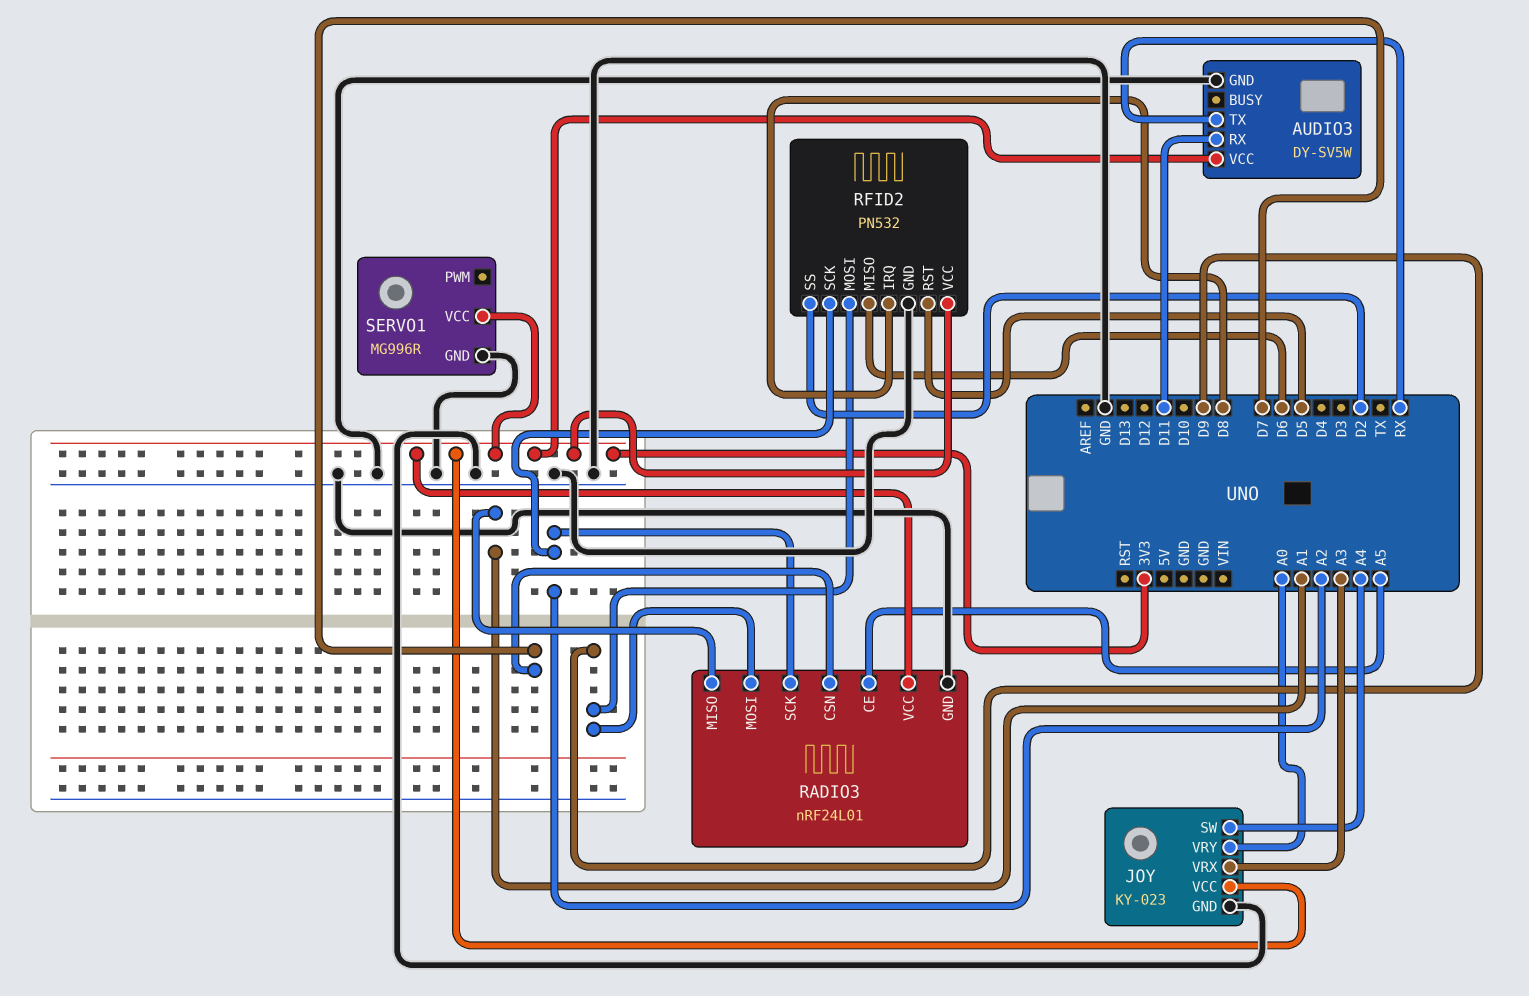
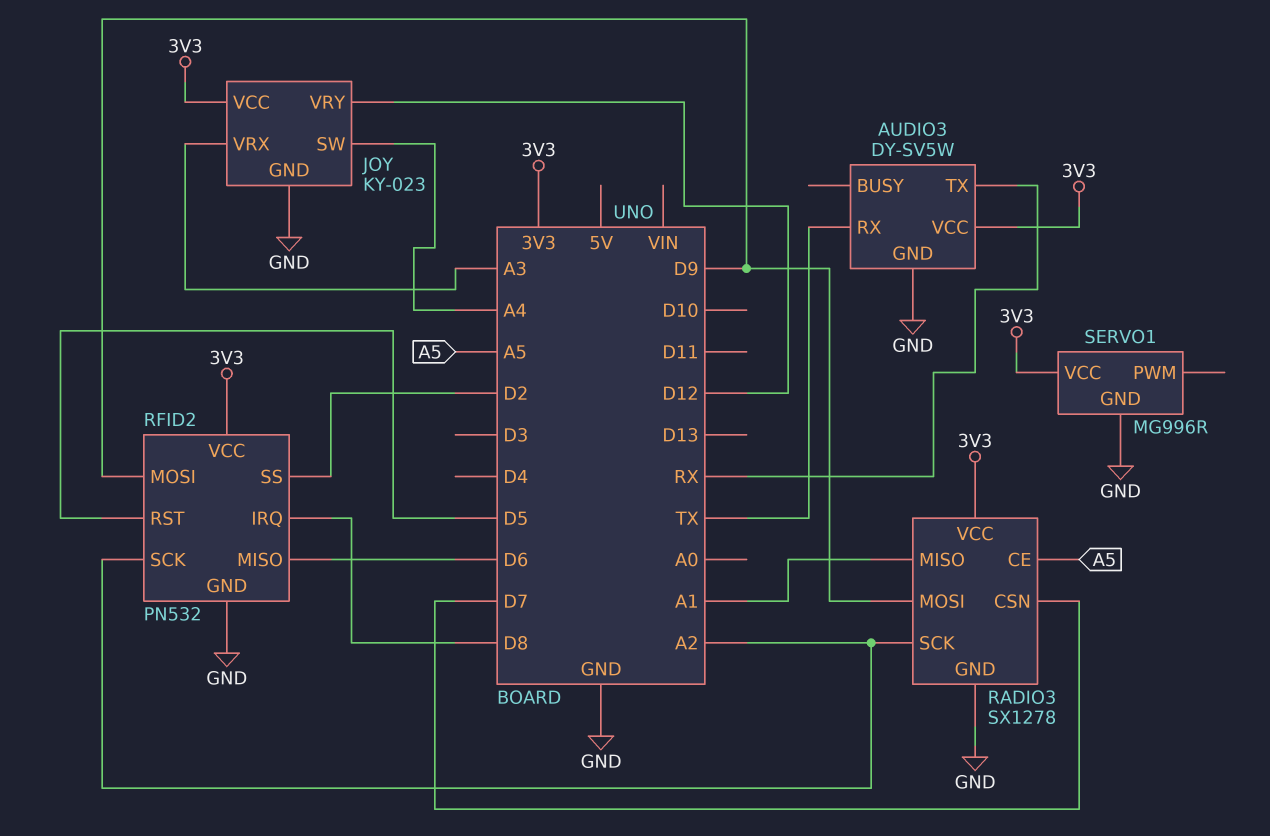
AUDIO3 pin RX: D11 -> TX
JOY pin VRY: A0 -> D12
RADIO3: nRF24L01 -> SX1278

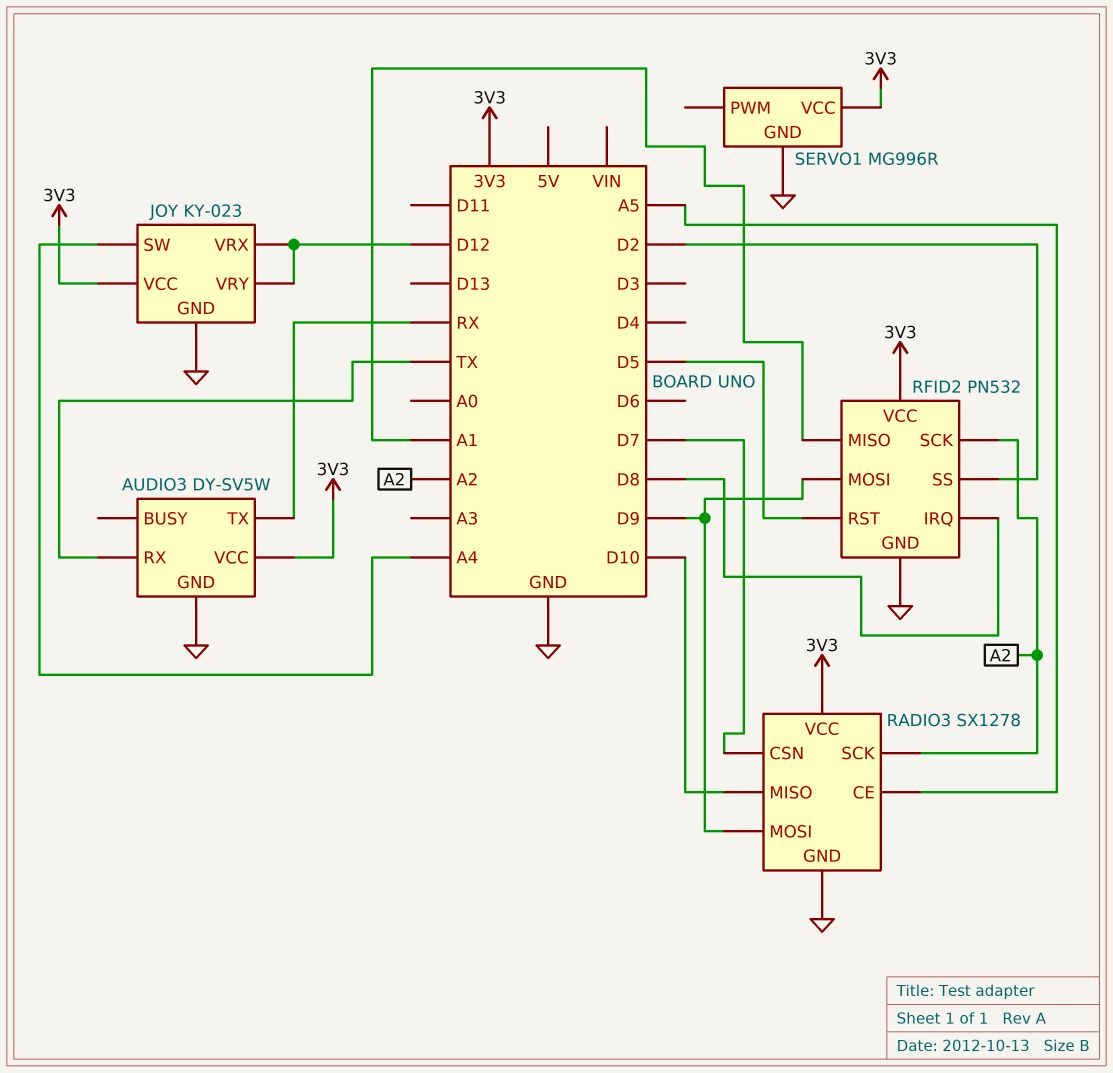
JOY pin VRX: A3 -> D12
RADIO3 pin MISO: A1 -> D10
RFID2 pin MISO: D6 -> A1

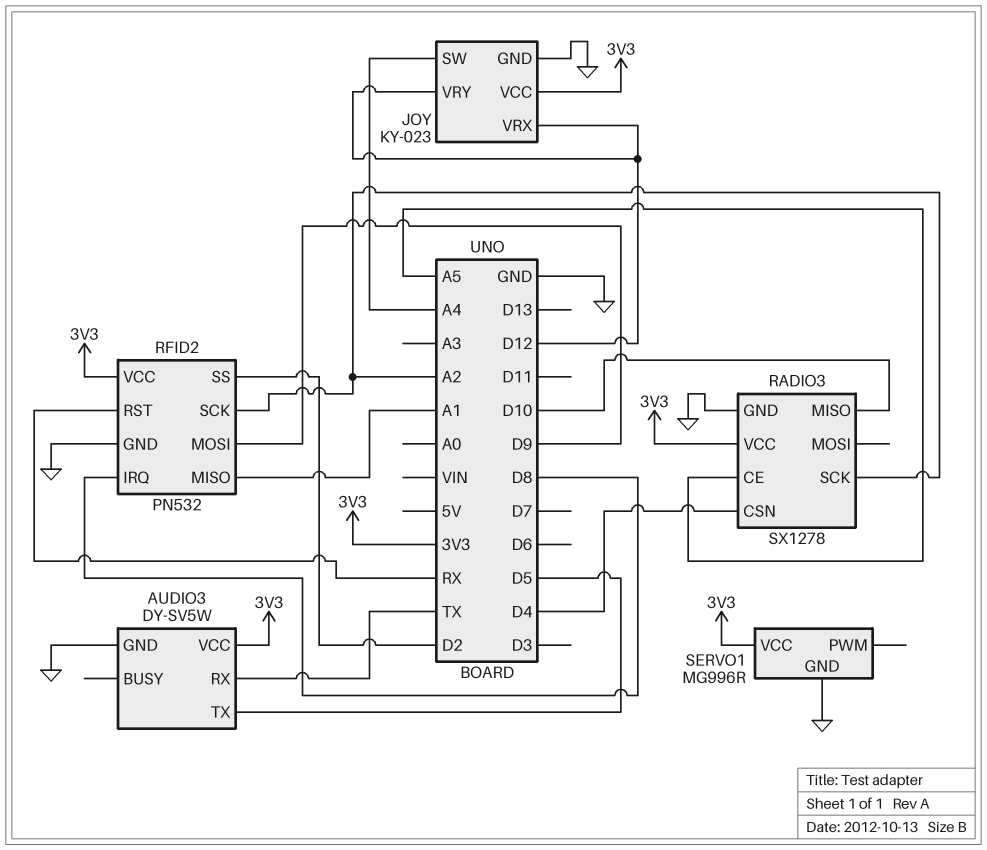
AUDIO3 pin TX: RX -> D5
RADIO3 pin CSN: D7 -> D4
RADIO3 pin MOSI: D9 -> none
RFID2 pin RST: D5 -> RX

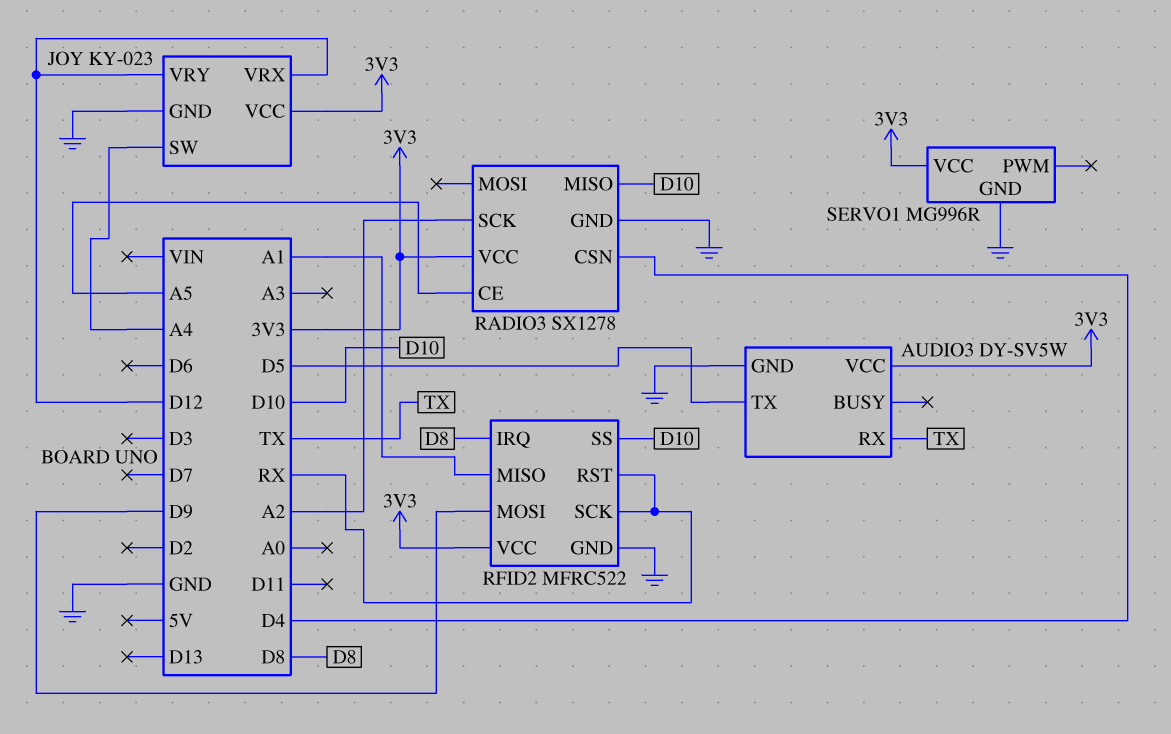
RFID2: PN532 -> MFRC522
RFID2 pin SCK: A2 -> RX
RFID2 pin SS: D2 -> D10

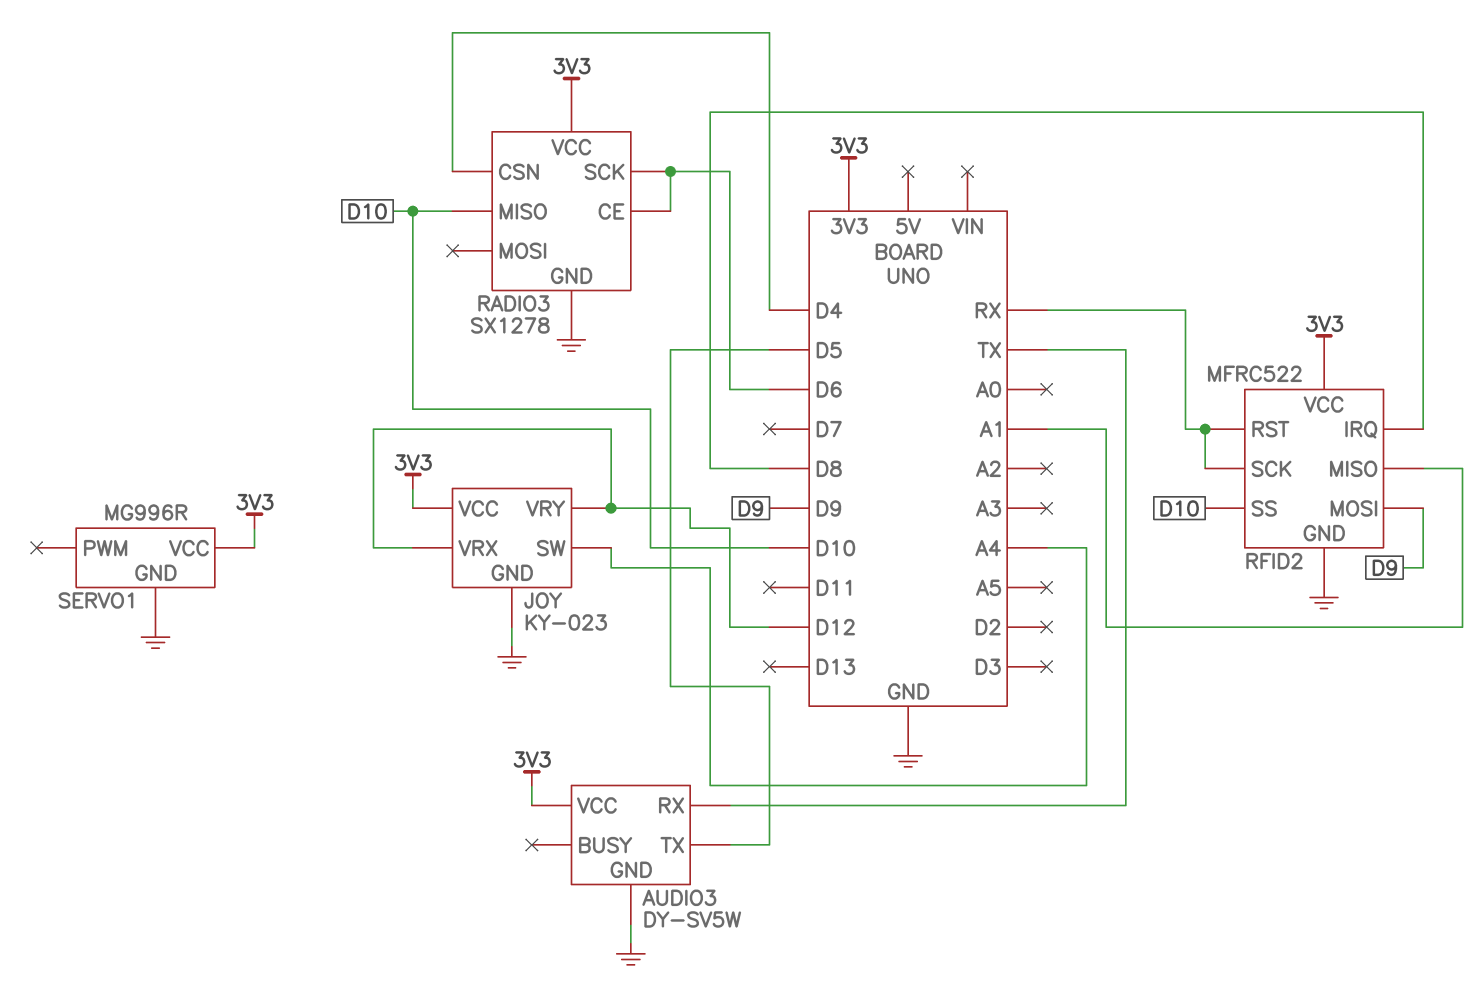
RADIO3 pin CE: A5 -> D6
RADIO3 pin SCK: A2 -> D6

